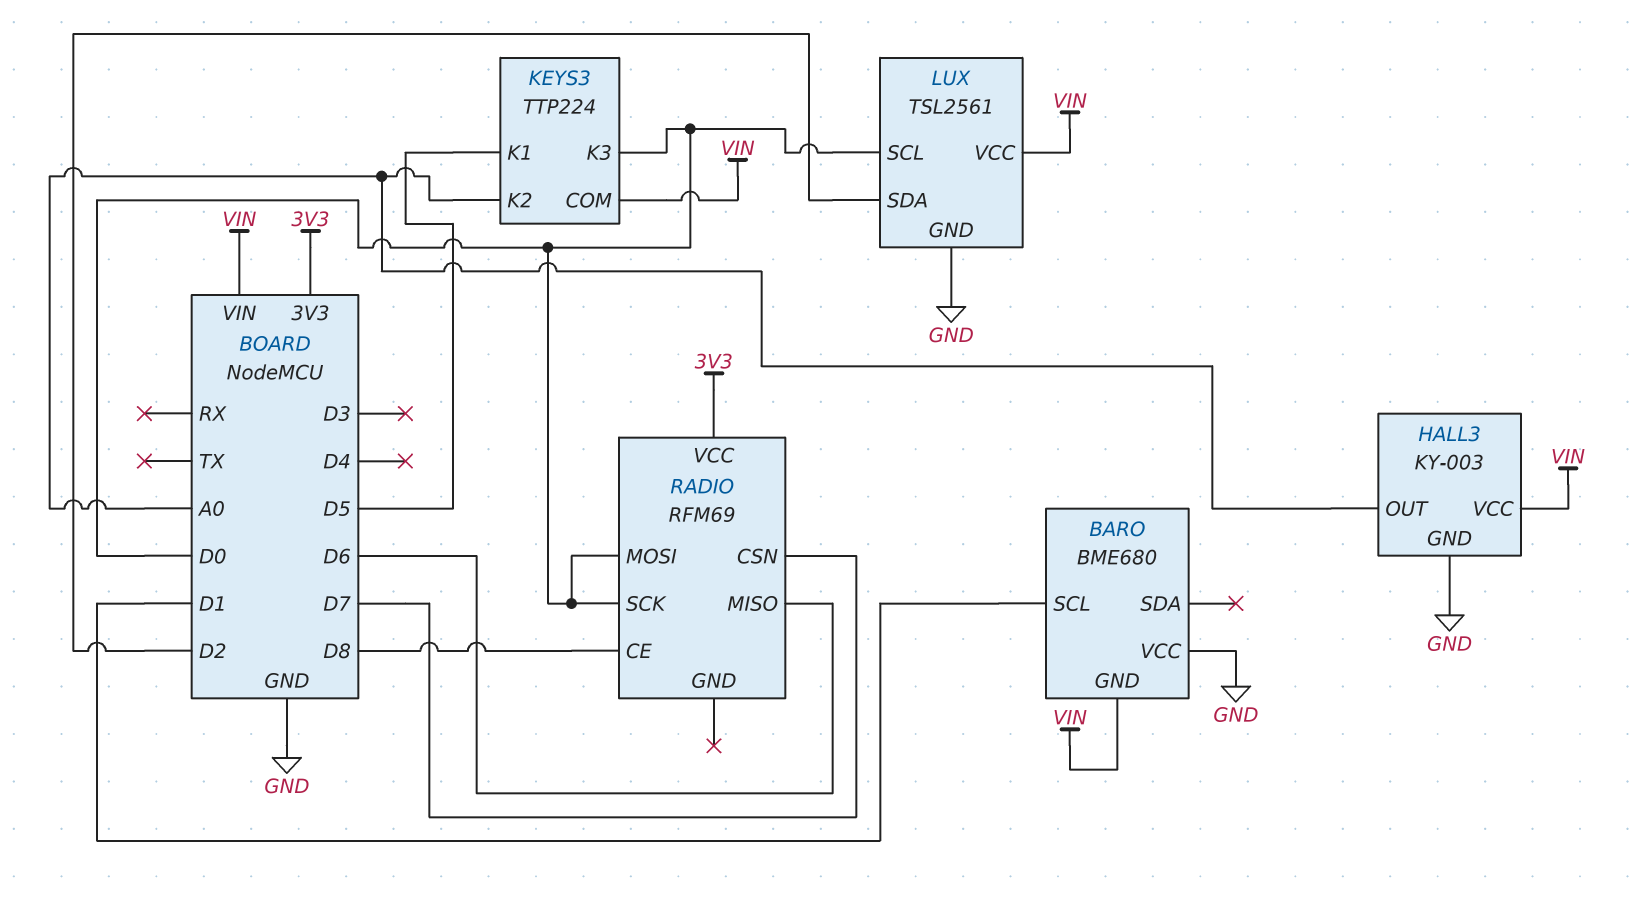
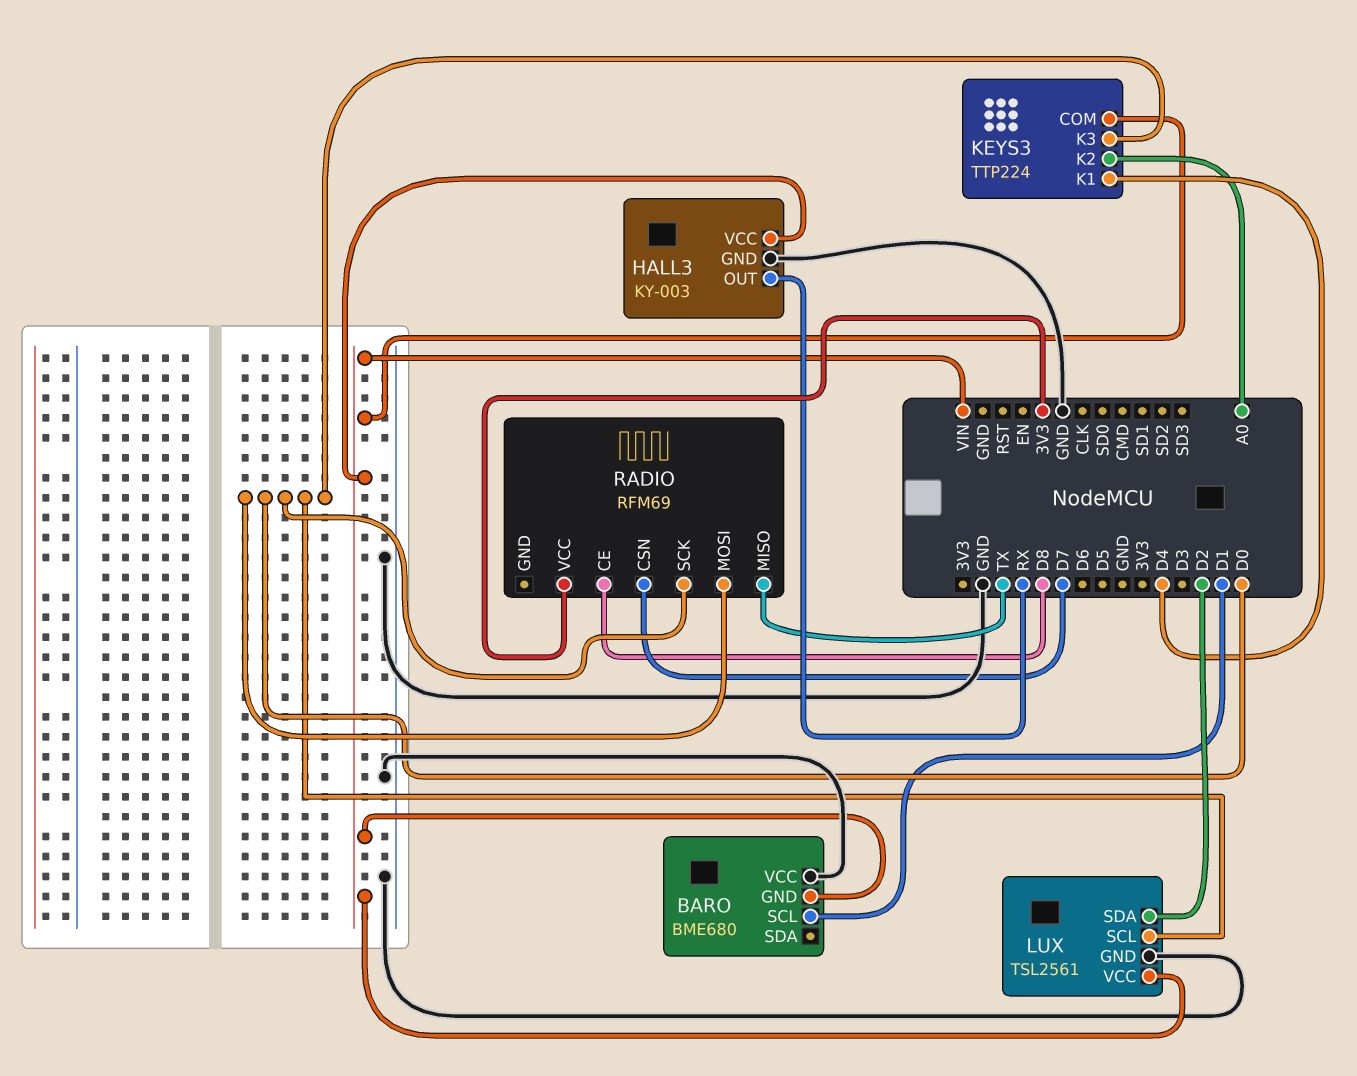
HALL3 pin OUT: A0 -> RX
KEYS3 pin K1: D5 -> D4
RADIO pin MISO: D6 -> TX

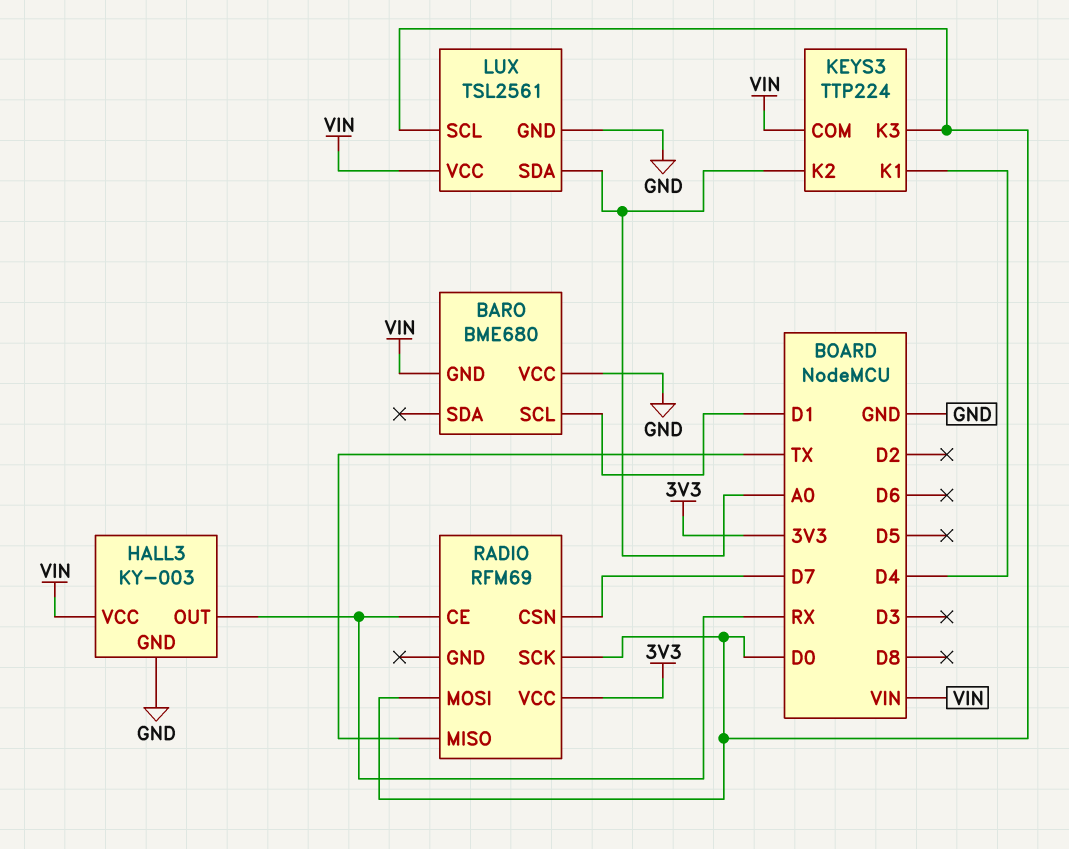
LUX pin SDA: D2 -> A0
RADIO pin CE: D8 -> RX

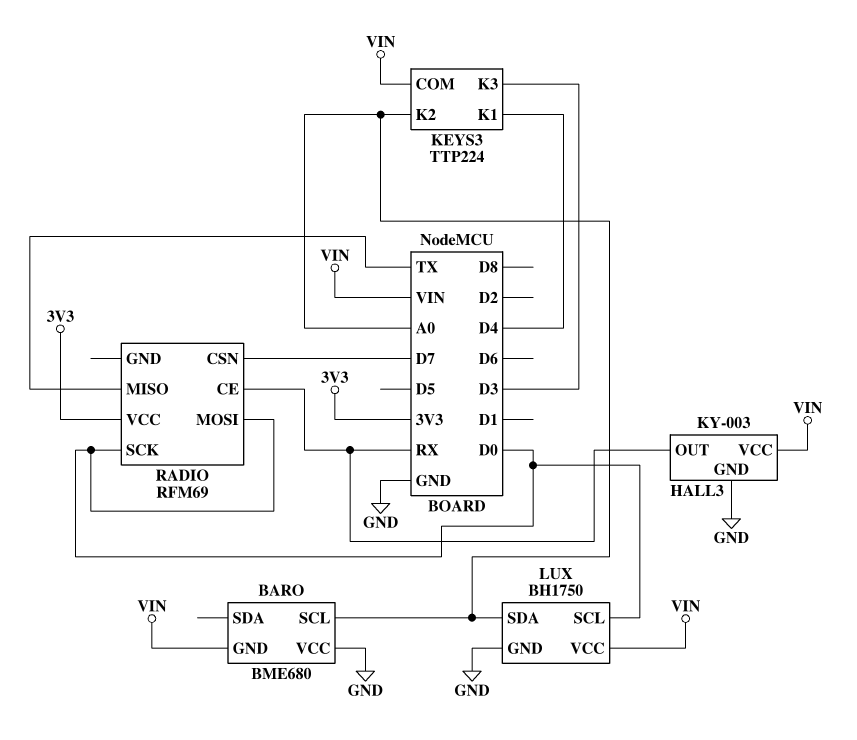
BARO pin SCL: D1 -> A0
KEYS3 pin K3: D0 -> D3
LUX: TSL2561 -> BH1750

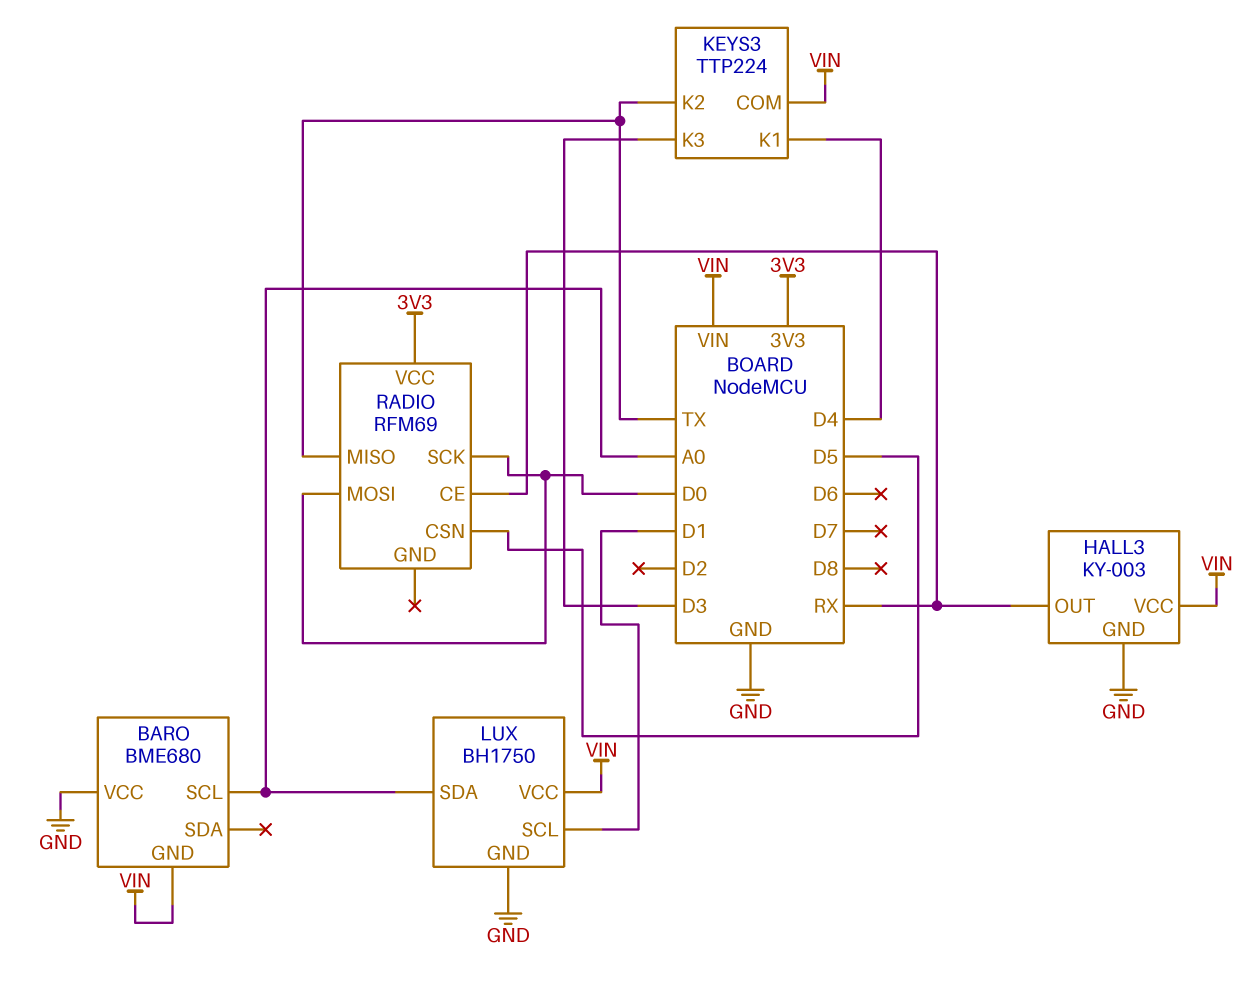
KEYS3 pin K2: A0 -> TX
LUX pin SCL: D0 -> D1
RADIO pin CSN: D7 -> D5

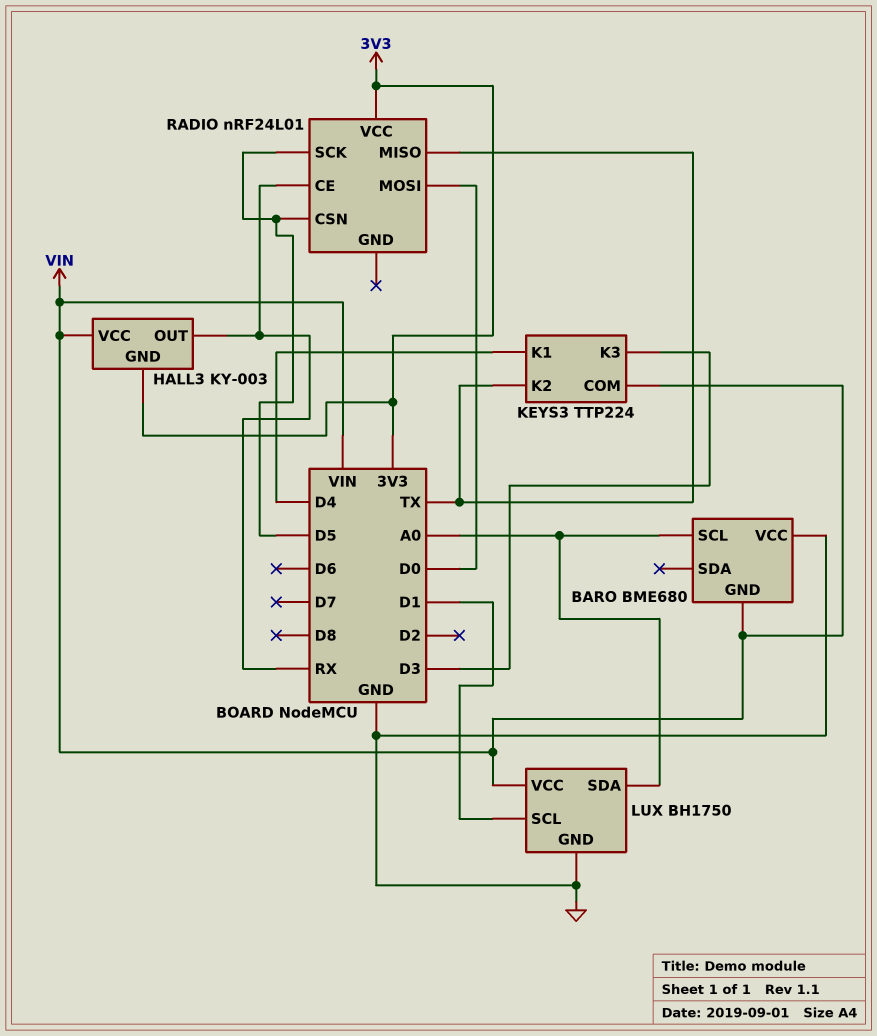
HALL3 pin GND: GND -> 3V3
RADIO: RFM69 -> nRF24L01
RADIO pin SCK: D0 -> D5

